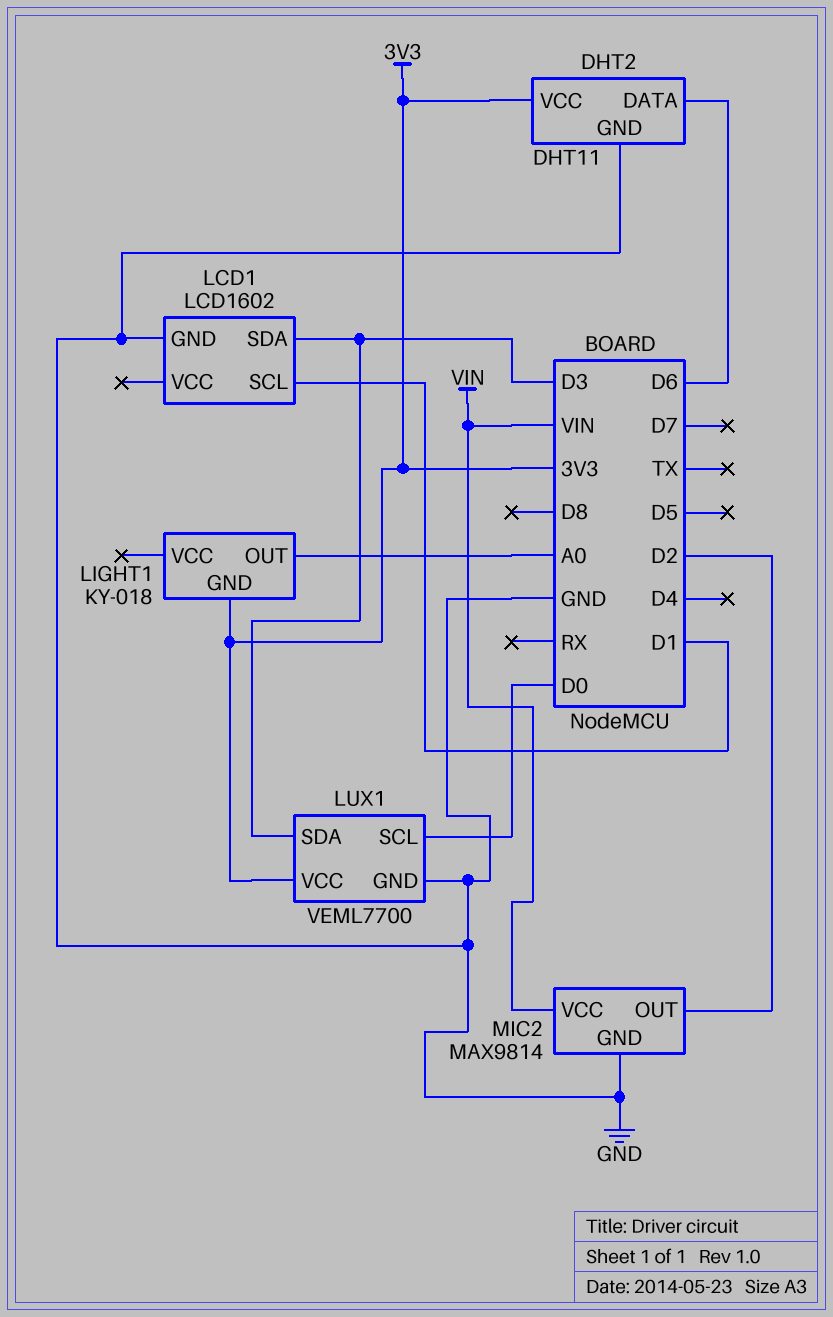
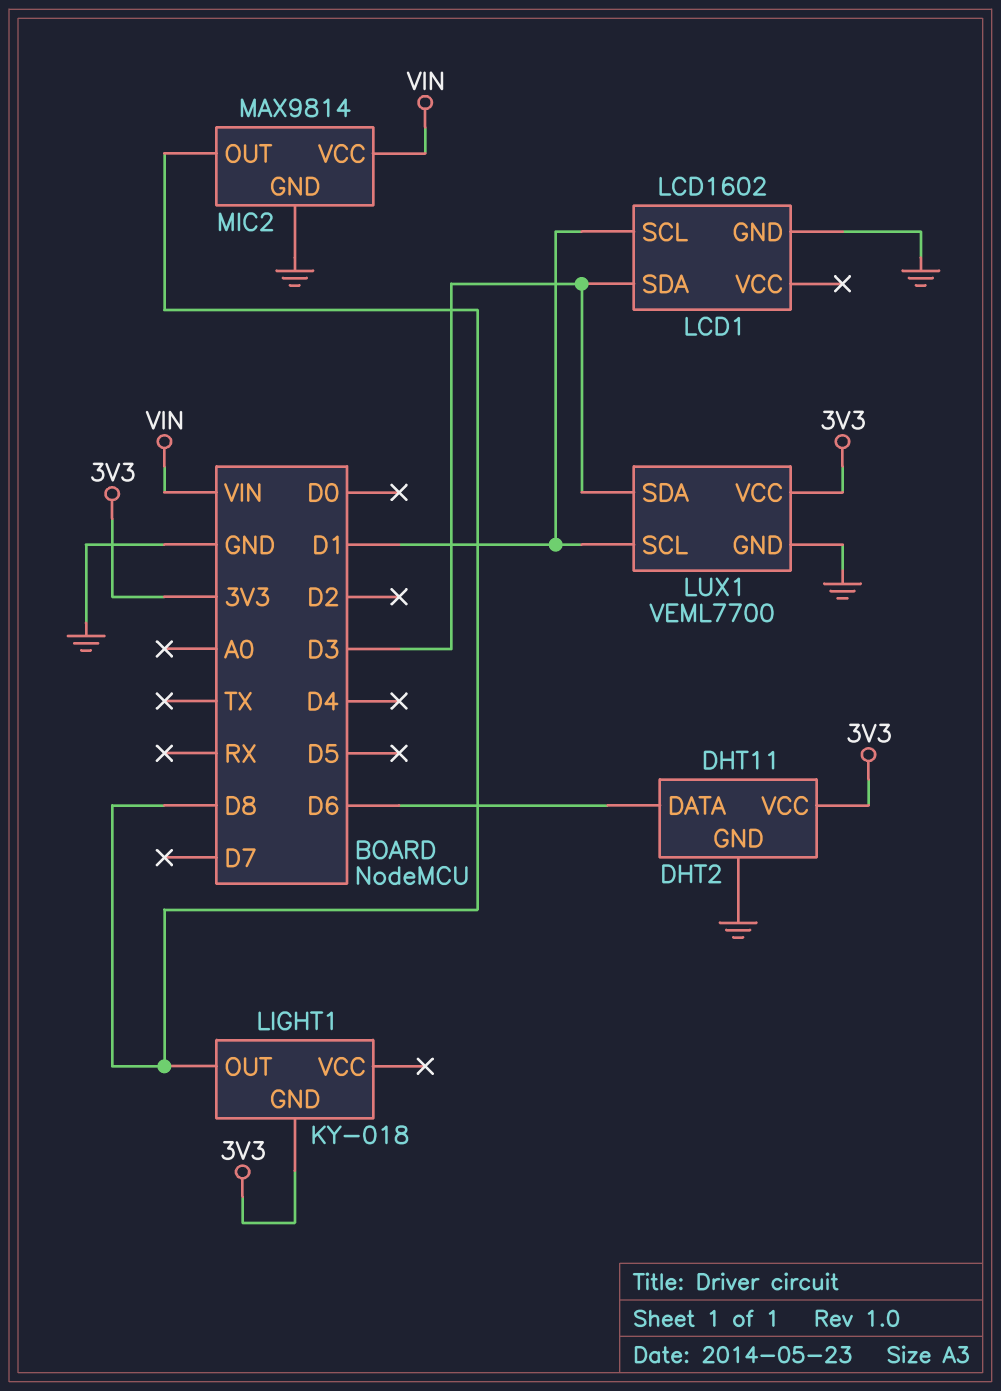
LIGHT1 pin OUT: A0 -> D8
LUX1 pin SCL: D0 -> D1
MIC2 pin OUT: D2 -> D8

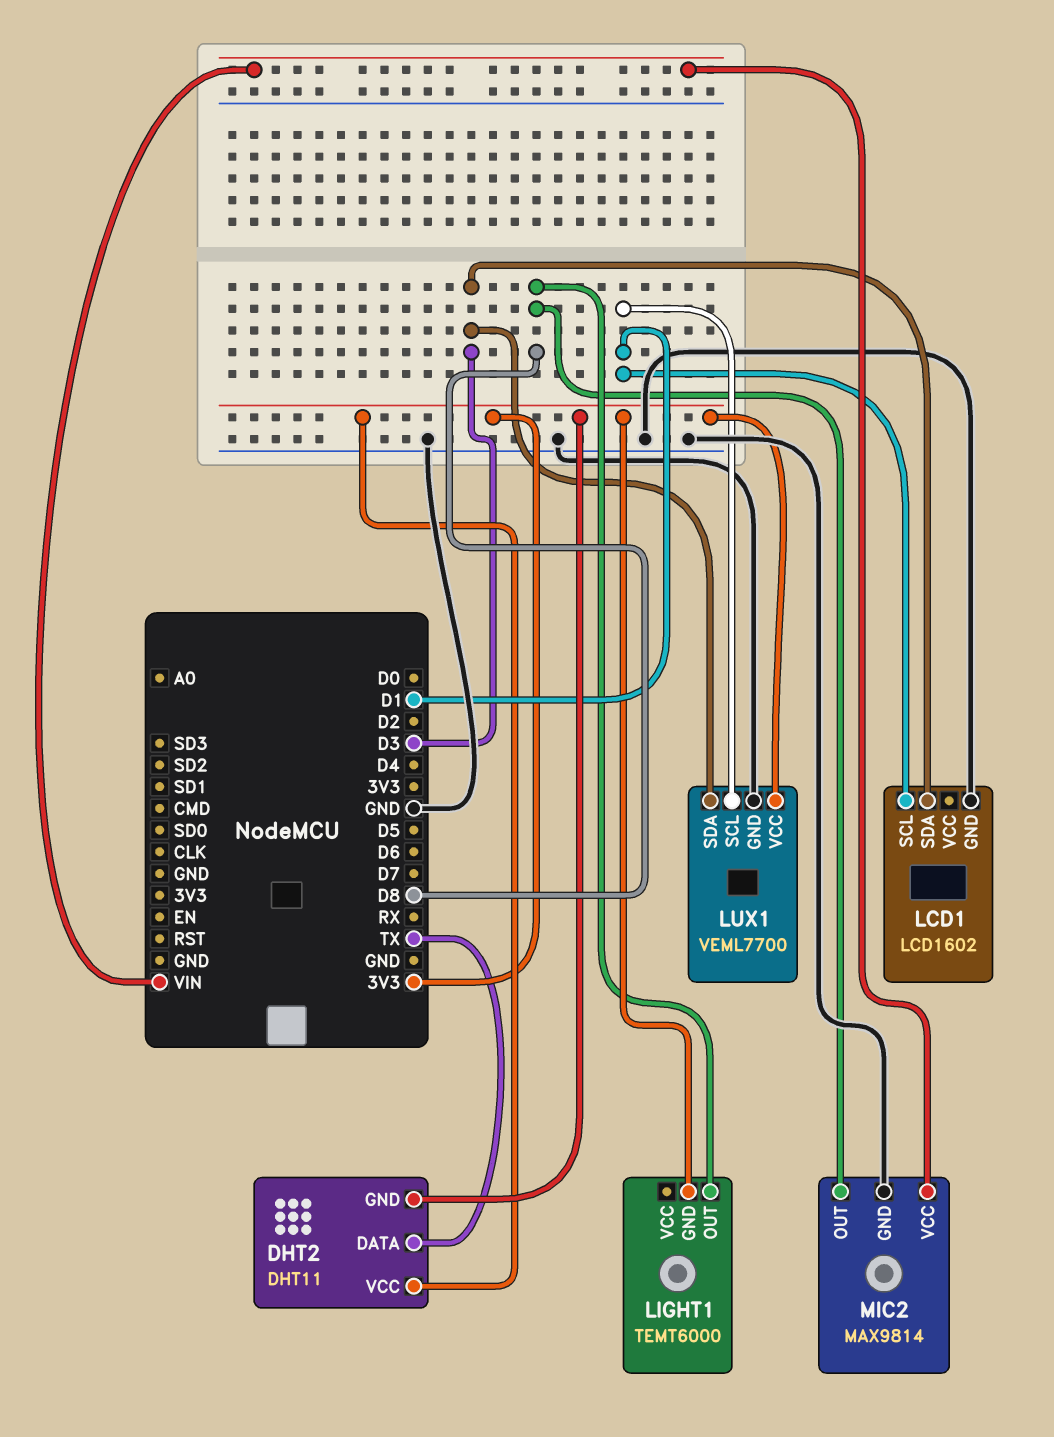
DHT2 pin DATA: D6 -> TX
DHT2 pin GND: GND -> 3V3
LIGHT1: KY-018 -> TEMT6000

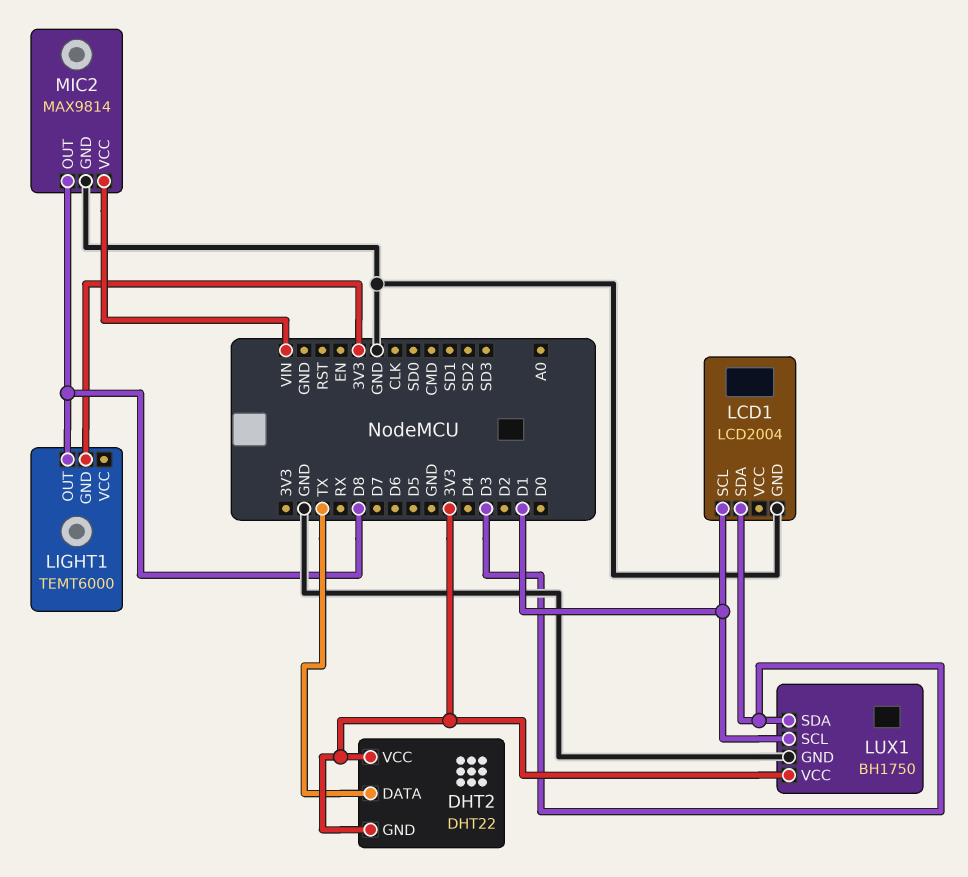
DHT2: DHT11 -> DHT22
LCD1: LCD1602 -> LCD2004
LUX1: VEML7700 -> BH1750

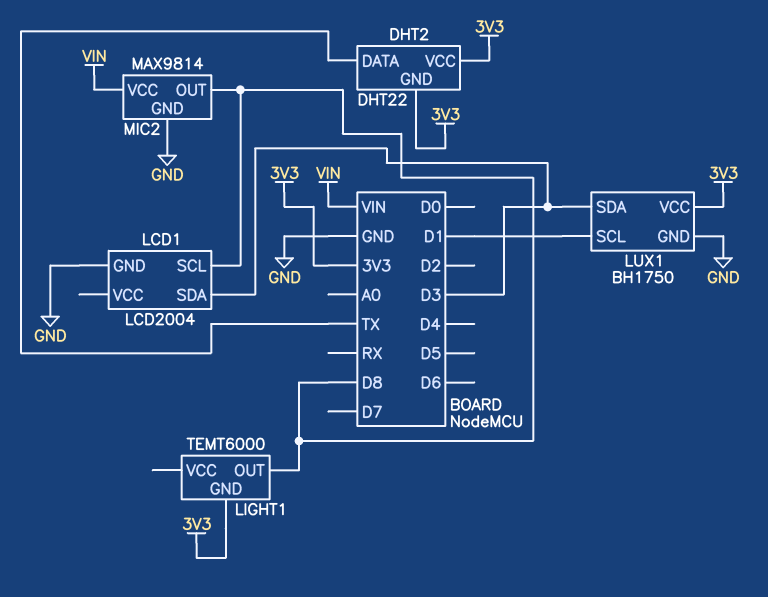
LCD1 pin SCL: D1 -> D8

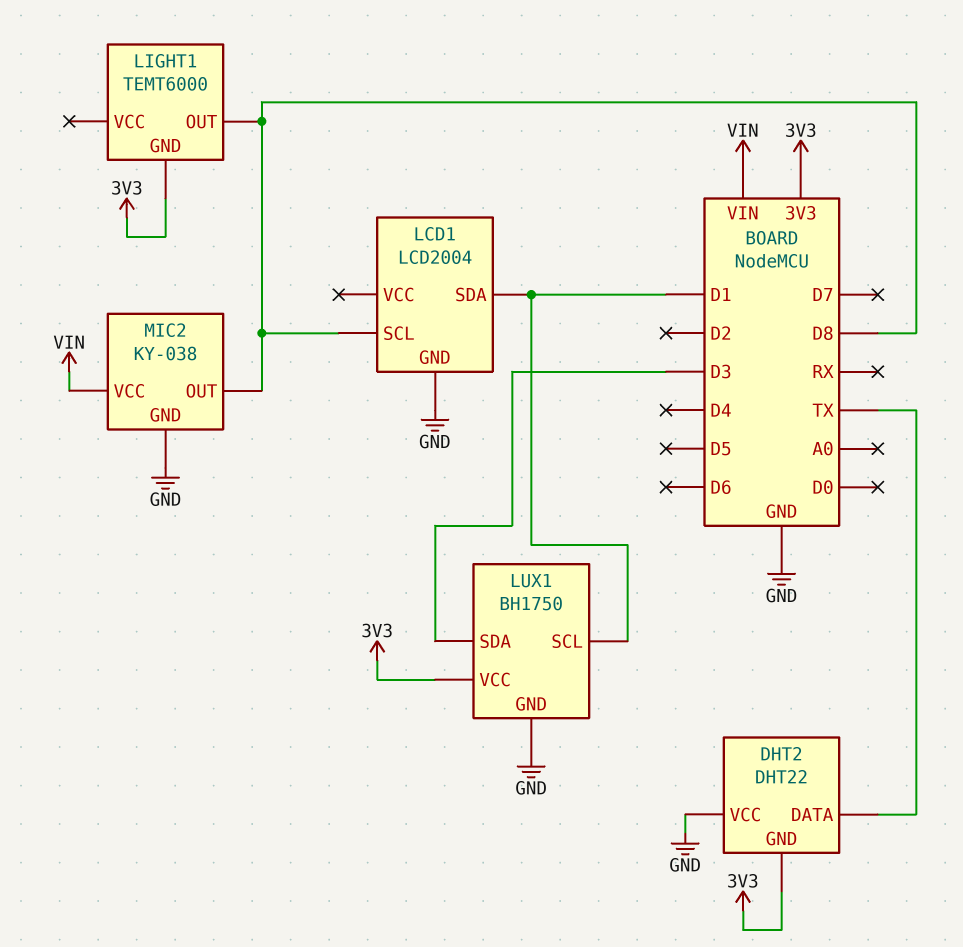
DHT2 pin VCC: 3V3 -> GND
LCD1 pin SDA: D3 -> D1
MIC2: MAX9814 -> KY-038

